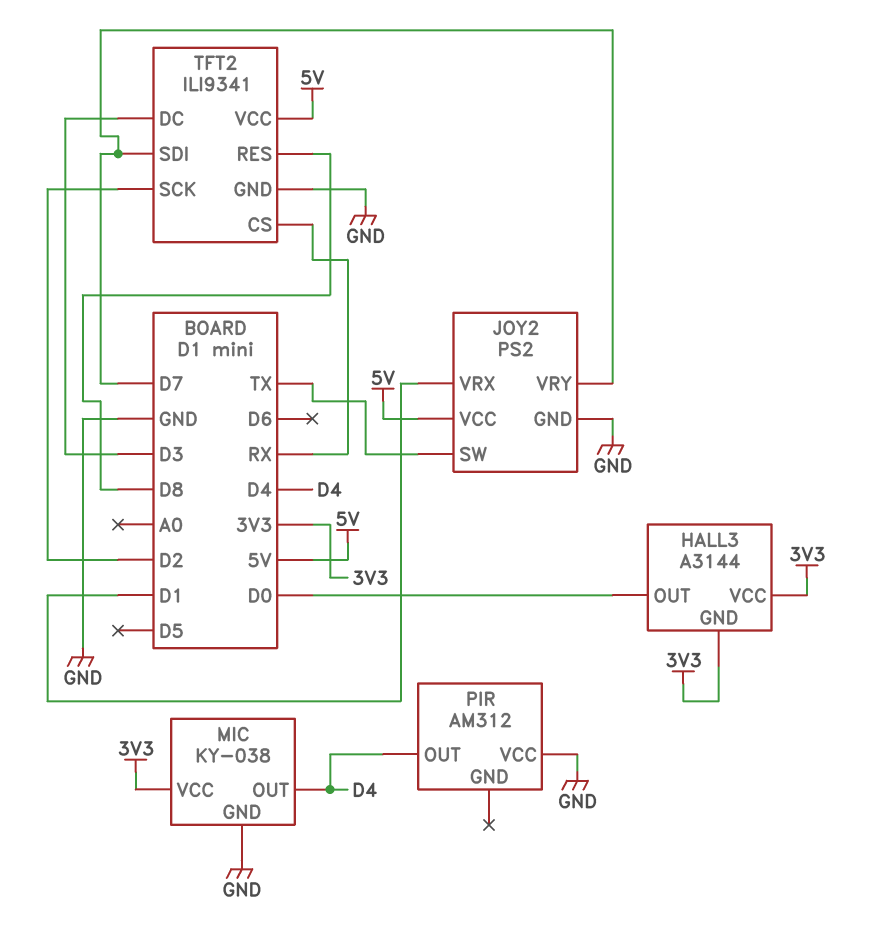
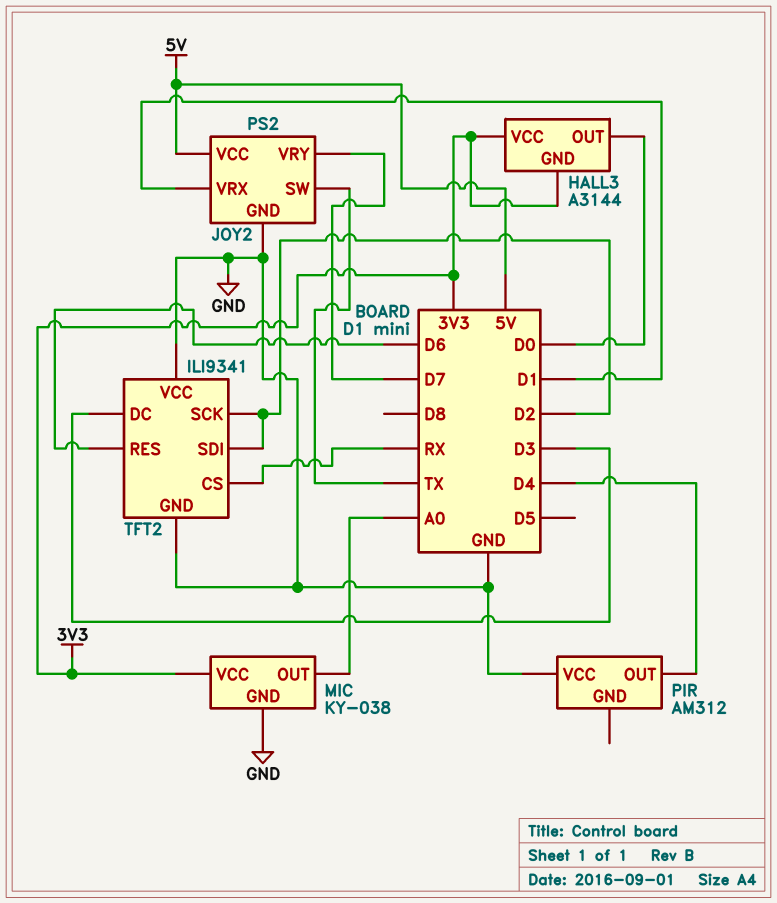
MIC pin OUT: D4 -> A0
TFT2 pin RES: D8 -> D6
TFT2 pin SDI: D7 -> D2
TFT2 pin VCC: 5V -> GND

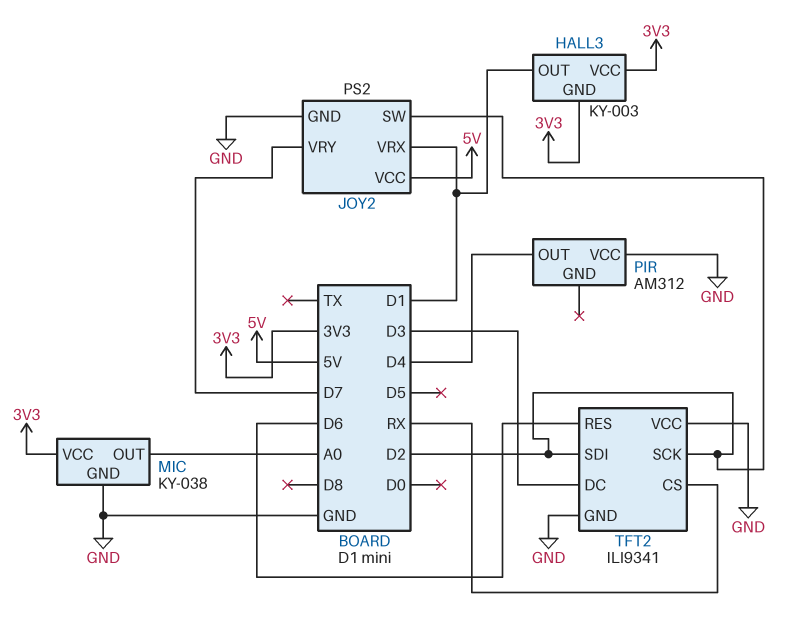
HALL3: A3144 -> KY-003
HALL3 pin OUT: D0 -> D1
JOY2 pin SW: TX -> D2

